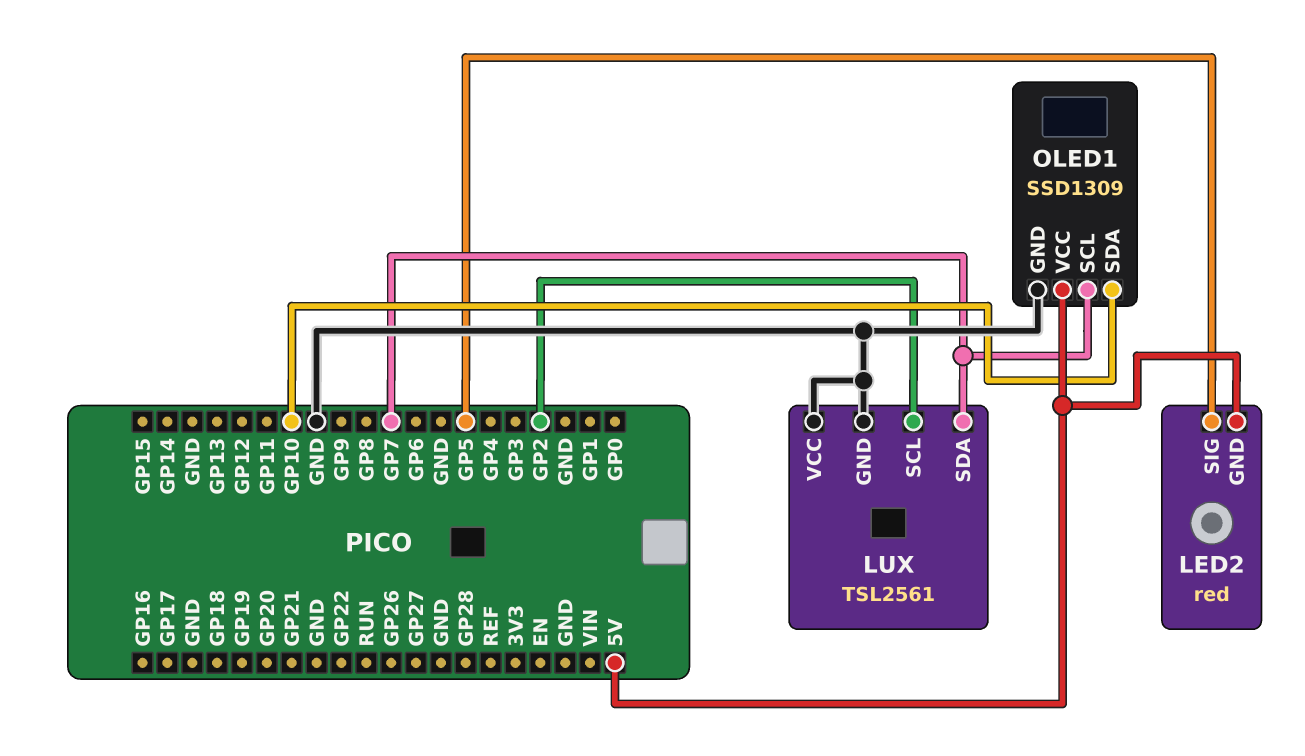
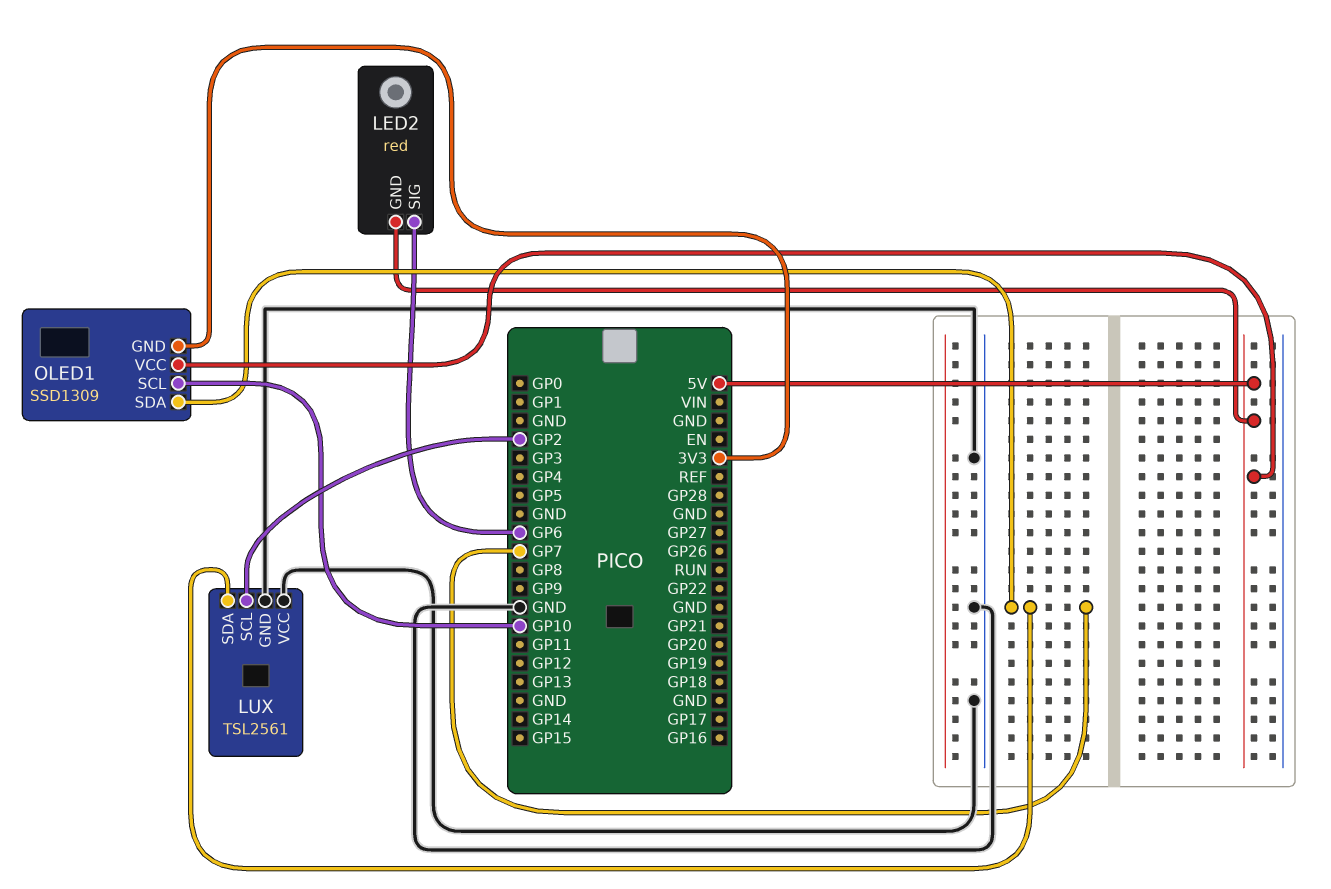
LED2 pin SIG: GP5 -> GP6
OLED1 pin GND: GND -> 3V3
OLED1 pin SCL: GP7 -> GP10
OLED1 pin SDA: GP10 -> GP7

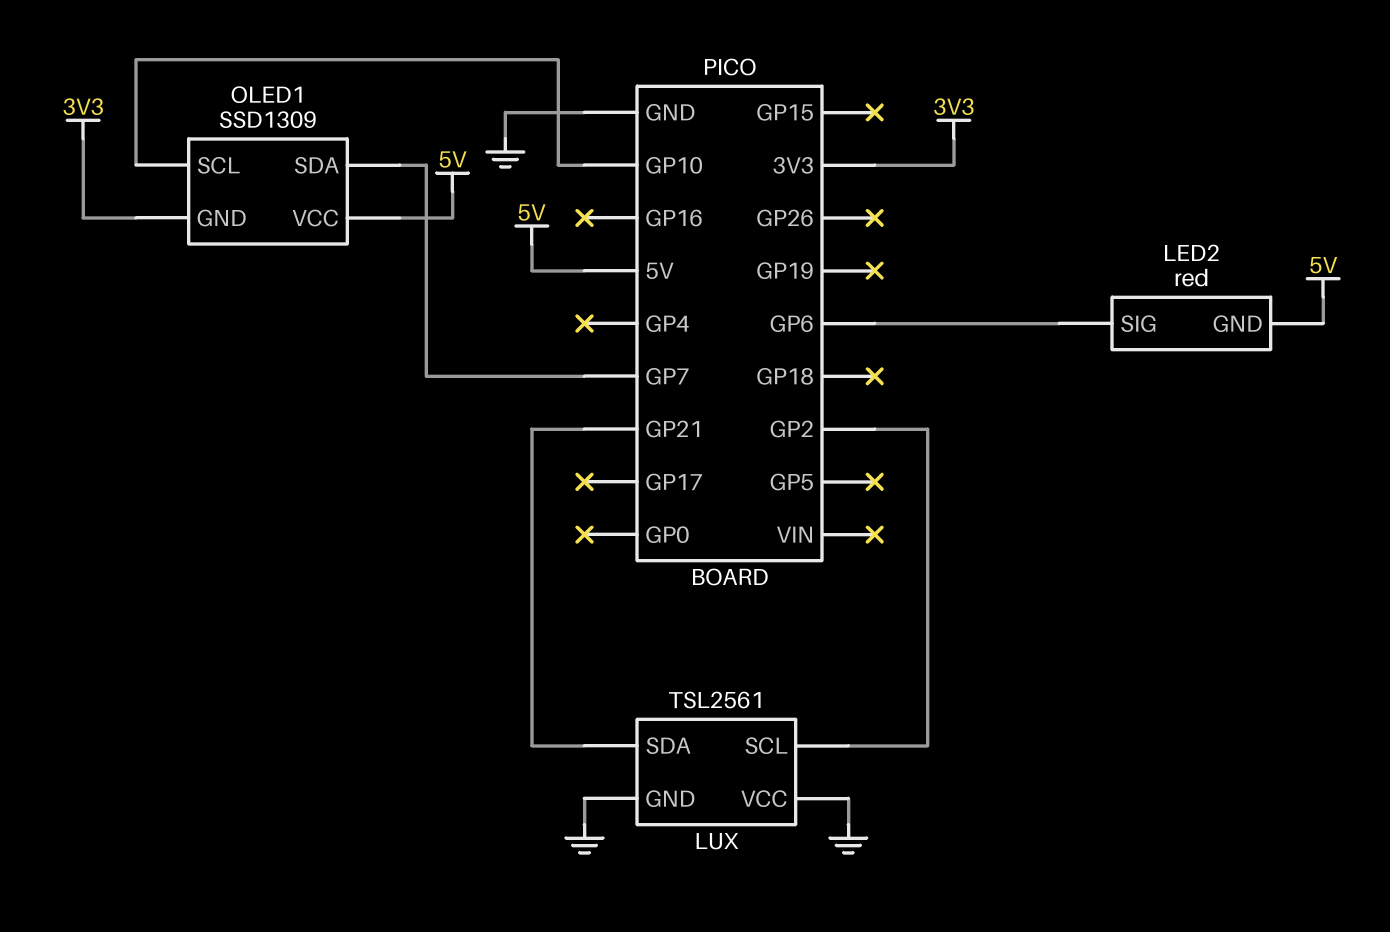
LUX pin SDA: GP7 -> GP21

